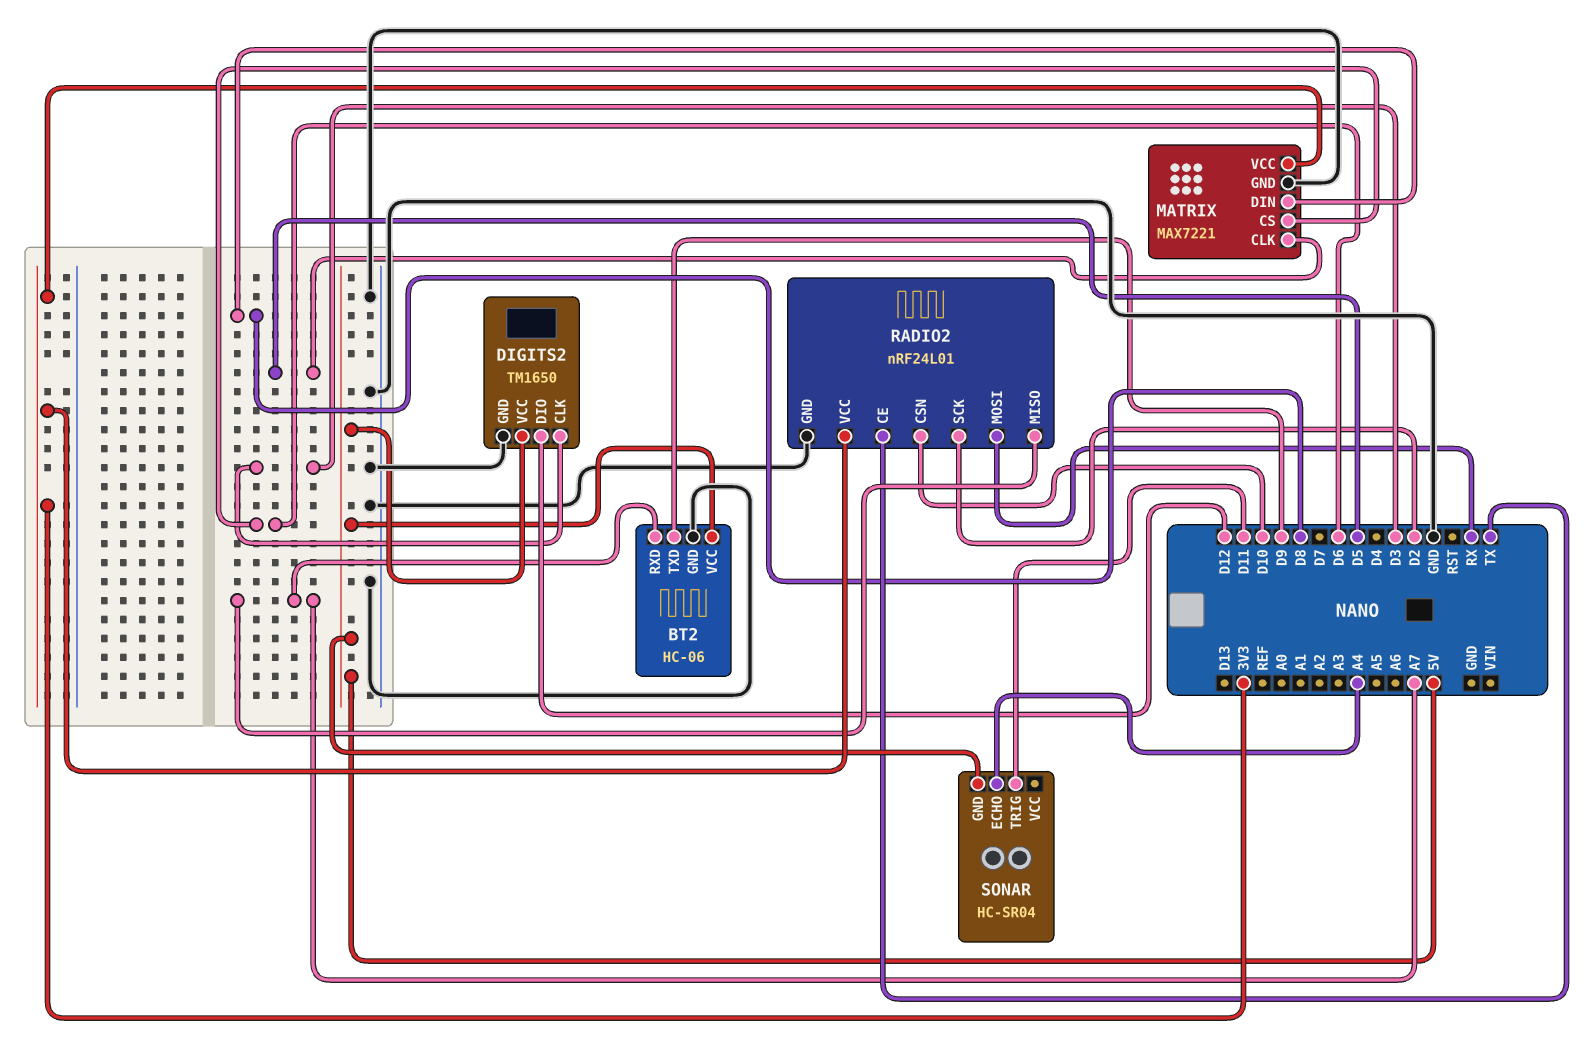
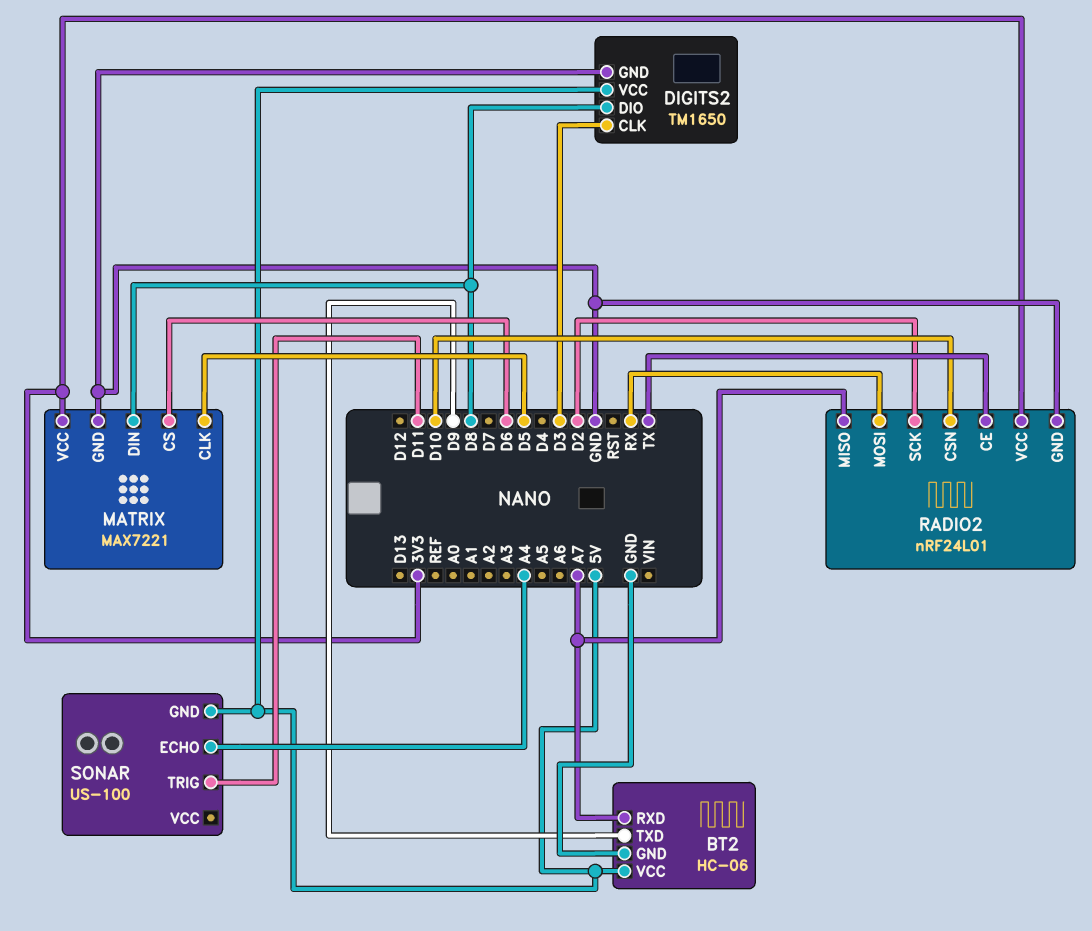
DIGITS2 pin DIO: D12 -> D8
SONAR: HC-SR04 -> US-100

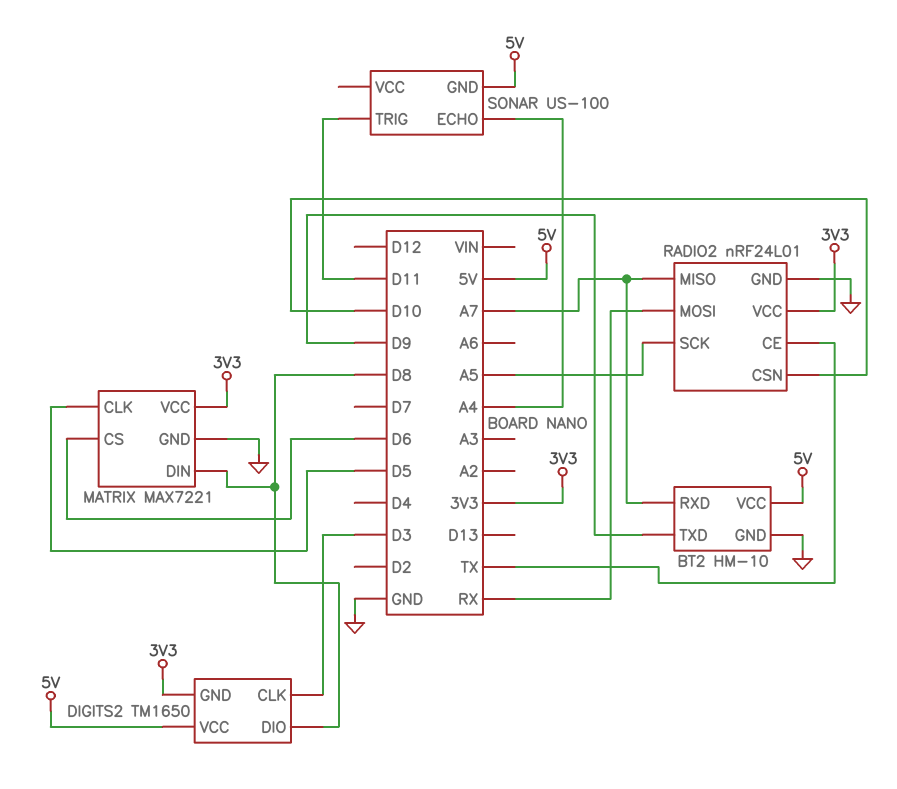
BT2: HC-06 -> HM-10
DIGITS2 pin GND: GND -> 3V3
RADIO2 pin SCK: D2 -> A5

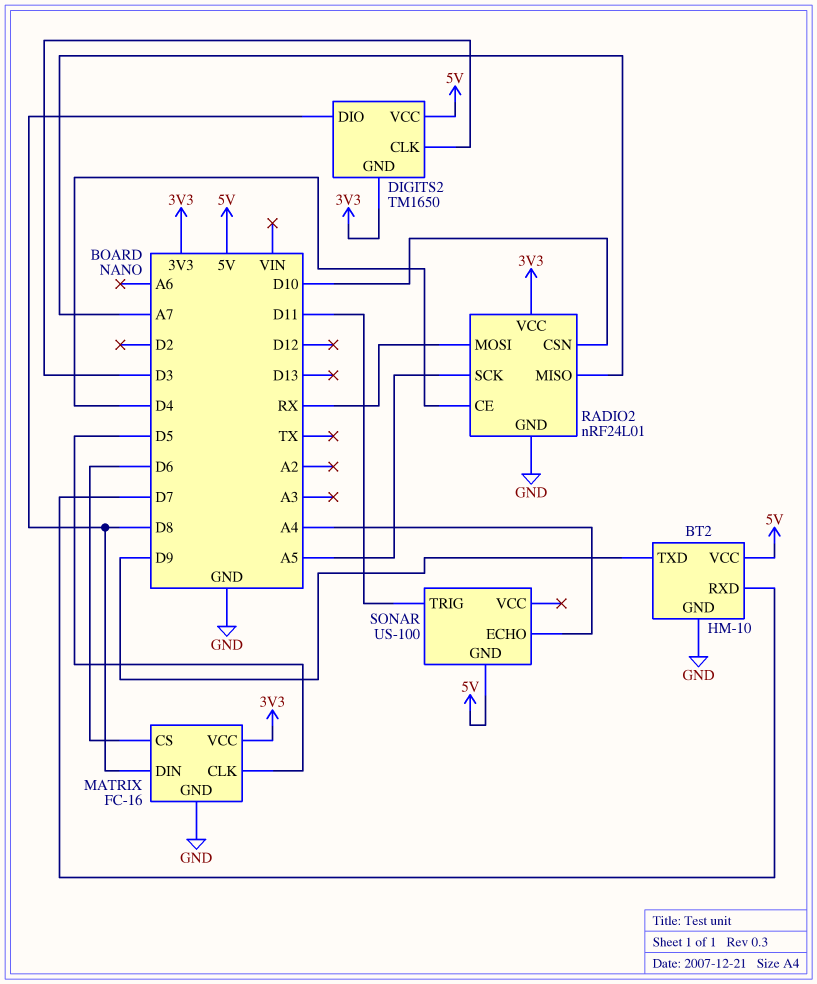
BT2 pin RXD: A7 -> D7
MATRIX: MAX7221 -> FC-16
RADIO2 pin CE: TX -> D4

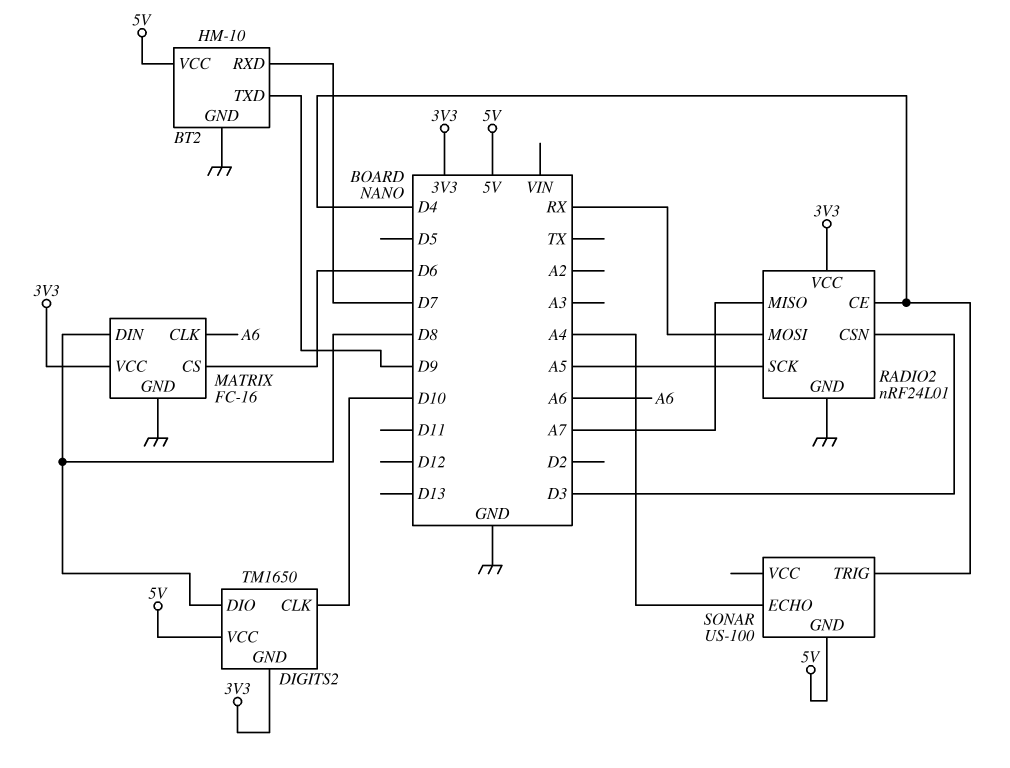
DIGITS2 pin CLK: D3 -> D10
MATRIX pin CLK: D5 -> A6
RADIO2 pin CSN: D10 -> D3
SONAR pin TRIG: D11 -> D4

